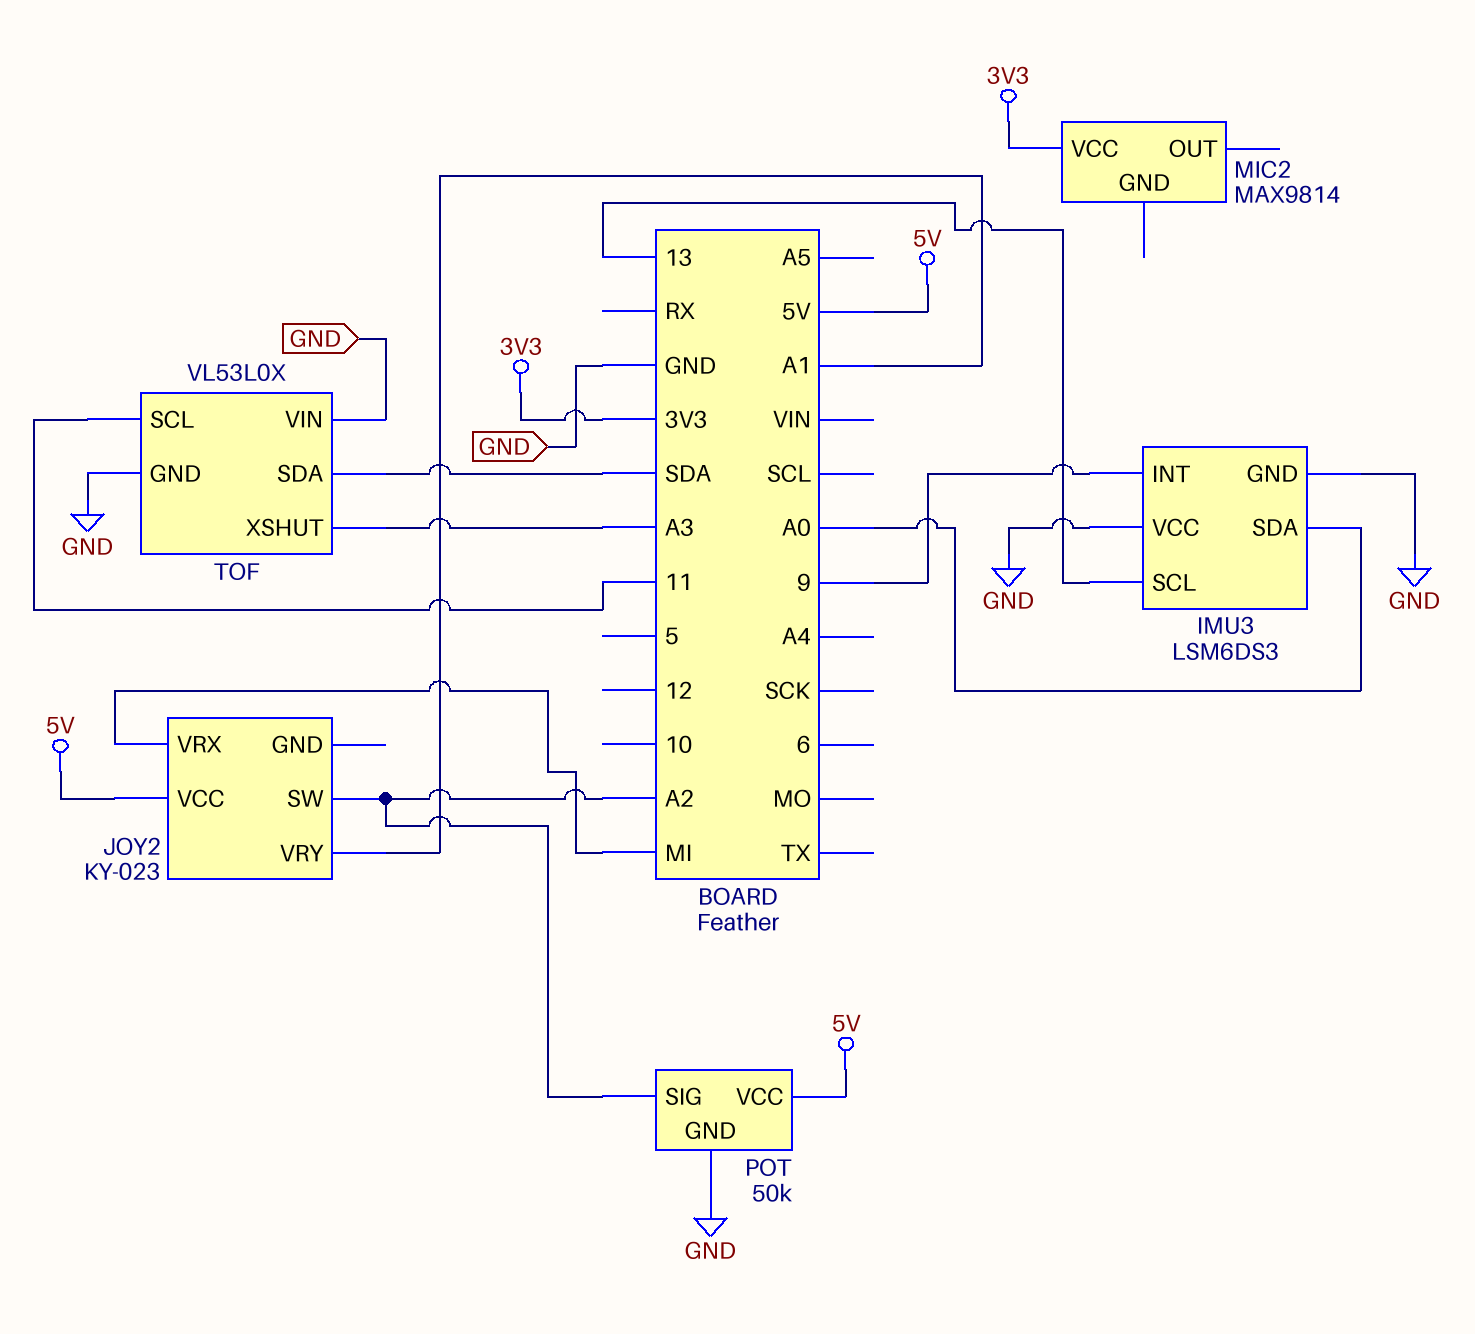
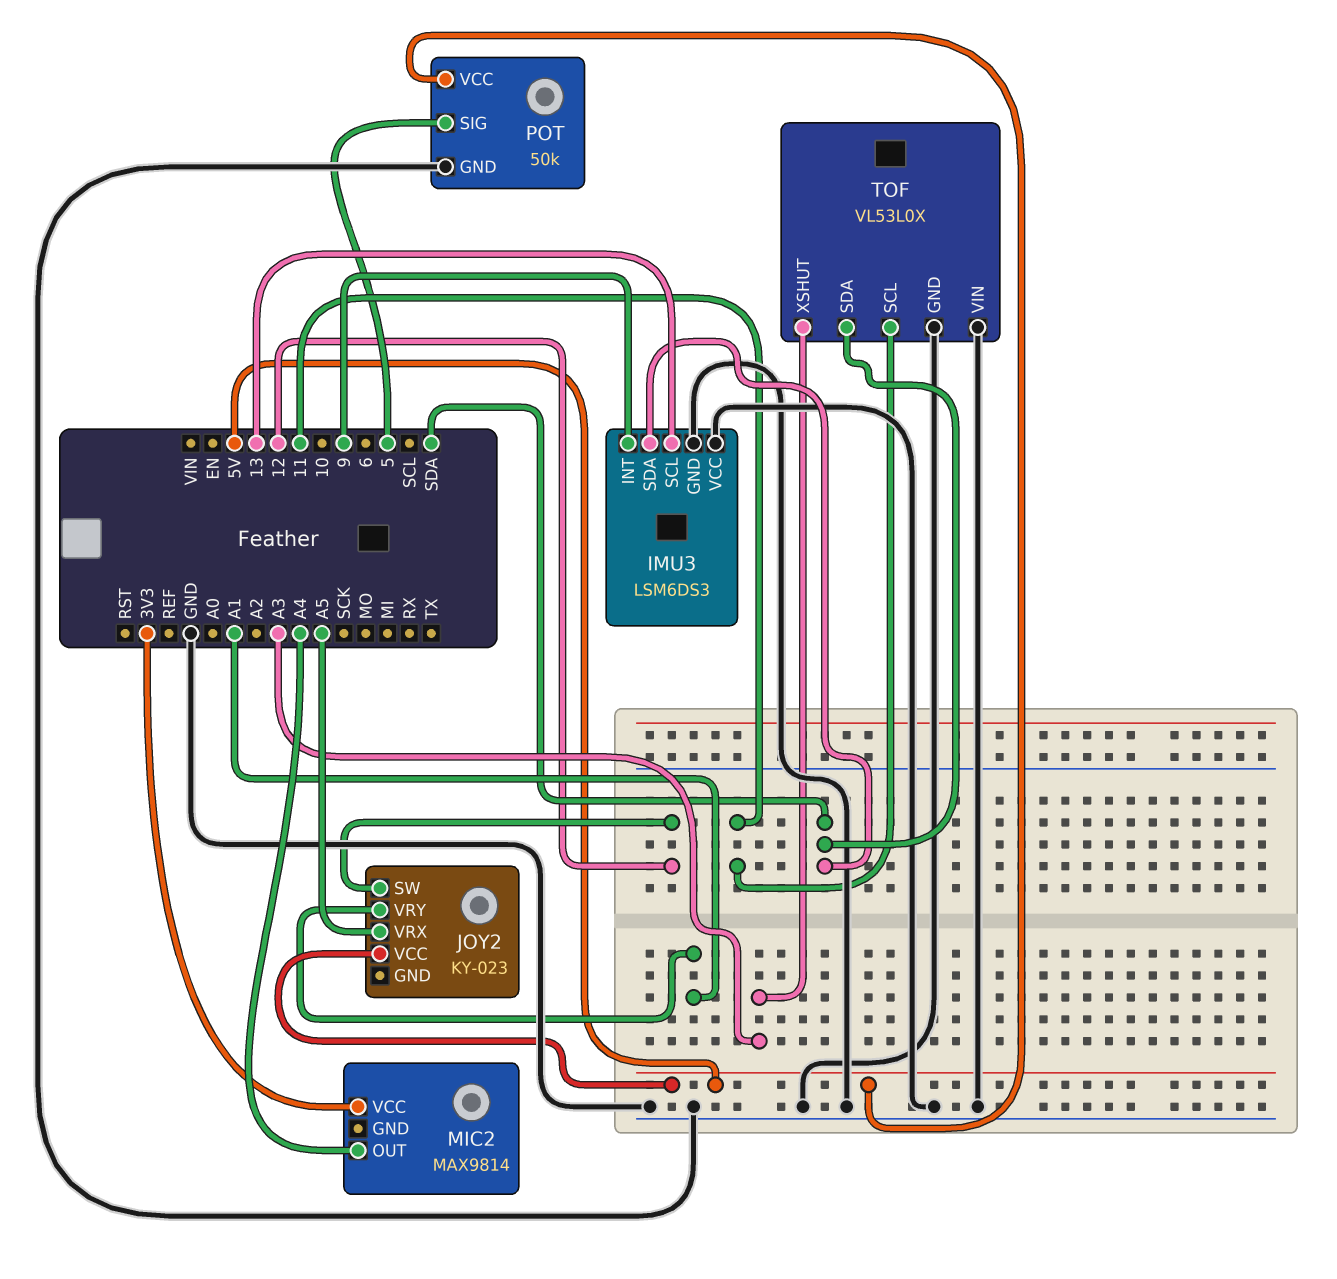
IMU3 pin SDA: A0 -> SDA
JOY2 pin SW: A2 -> 12
JOY2 pin VRX: MI -> A5
MIC2 pin OUT: none -> A4
POT pin SIG: A2 -> 5

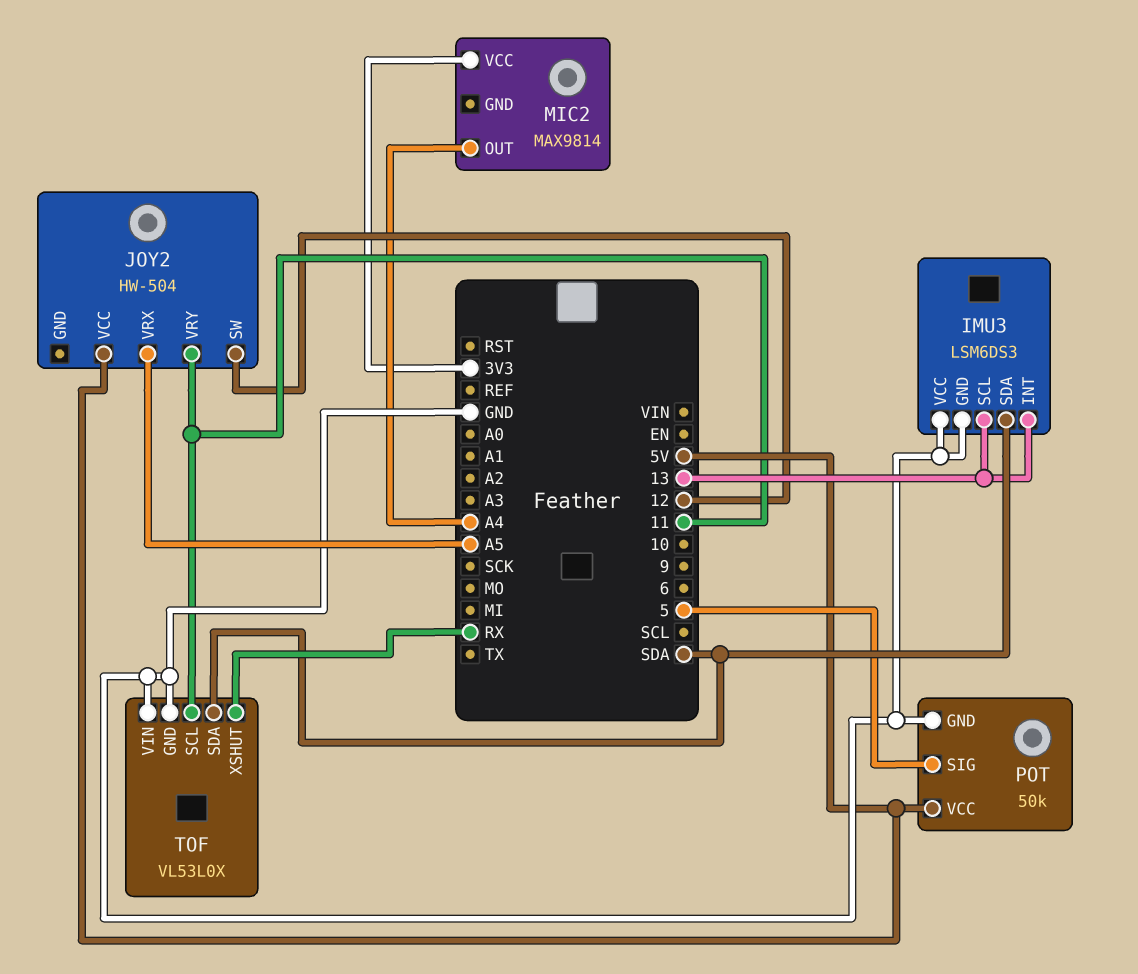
IMU3 pin INT: 9 -> 13
JOY2: KY-023 -> HW-504
JOY2 pin VRY: A1 -> 11
TOF pin XSHUT: A3 -> RX

